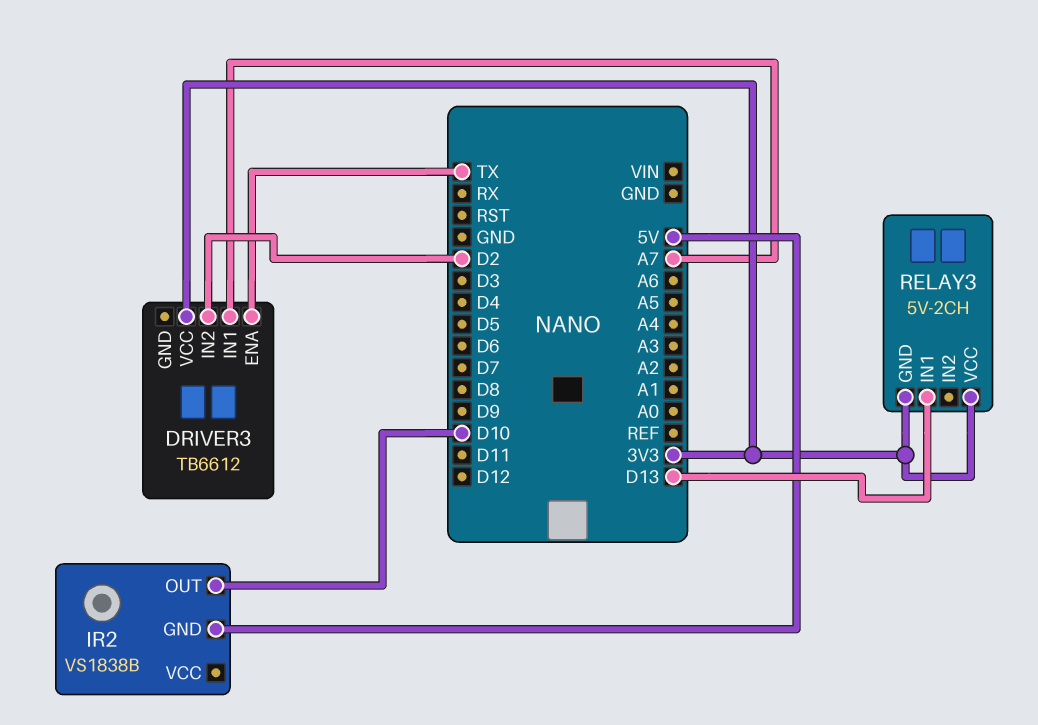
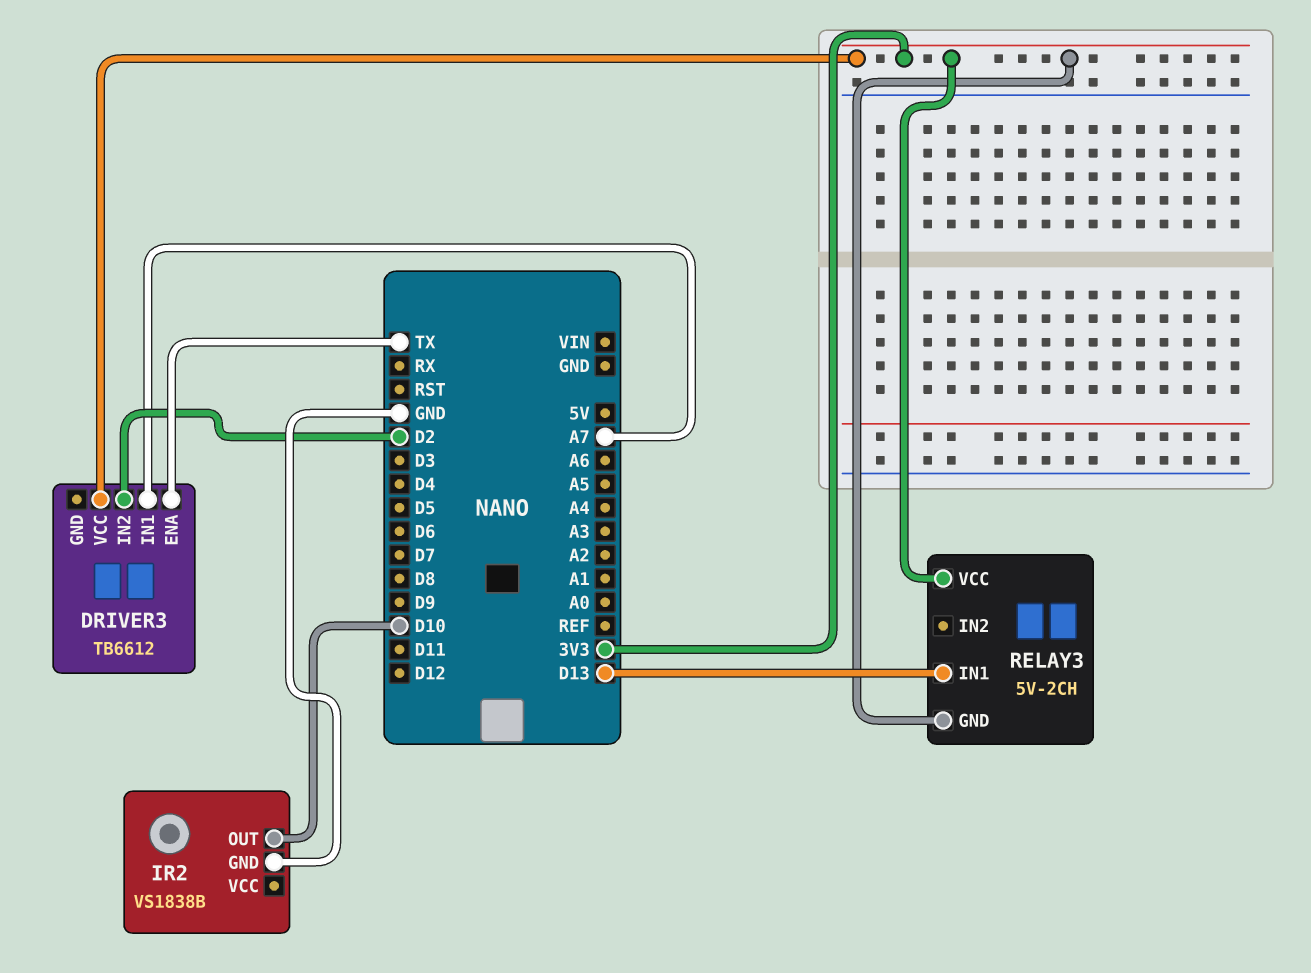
IR2 pin GND: 5V -> GND

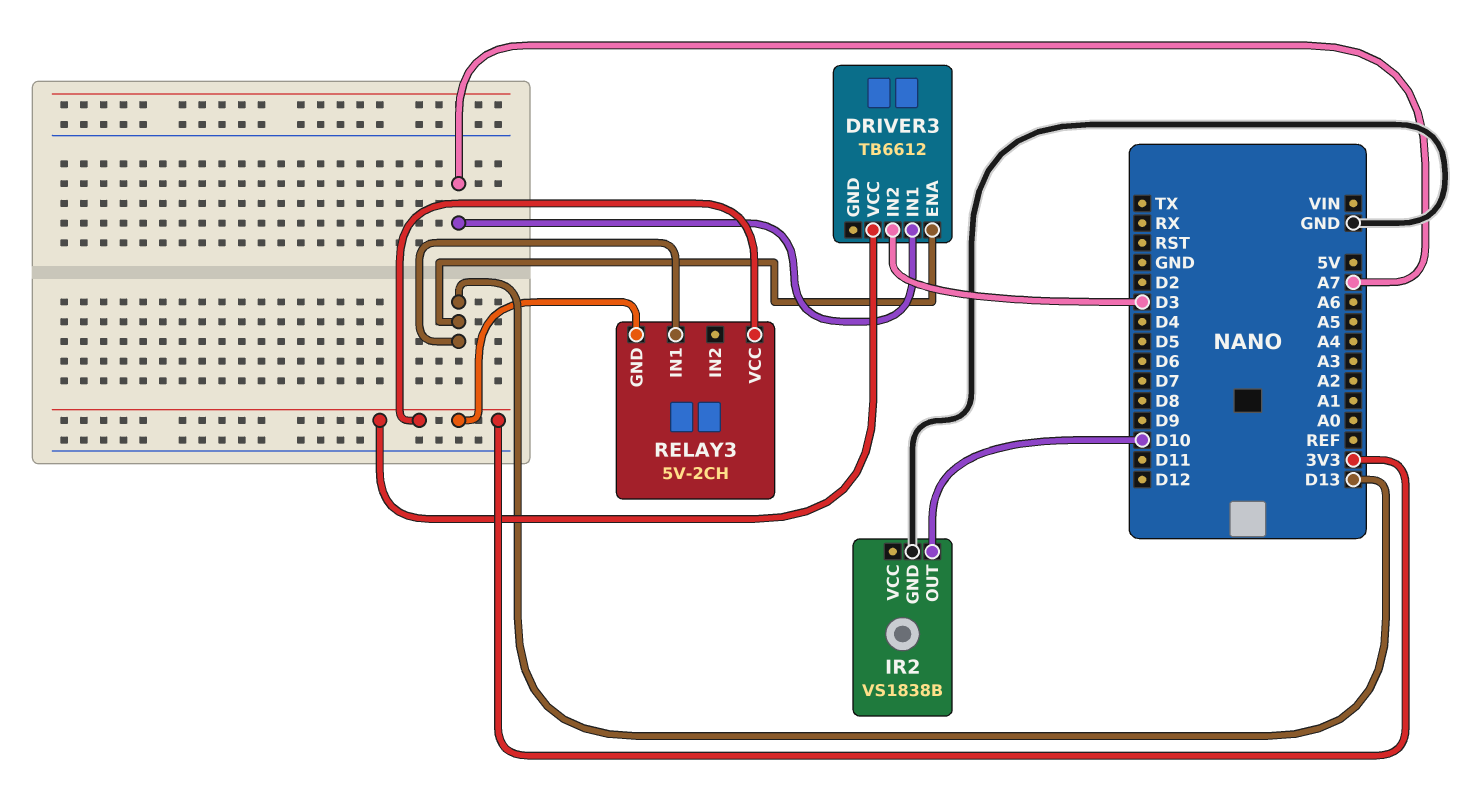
DRIVER3 pin ENA: TX -> D13
DRIVER3 pin IN2: D2 -> D3

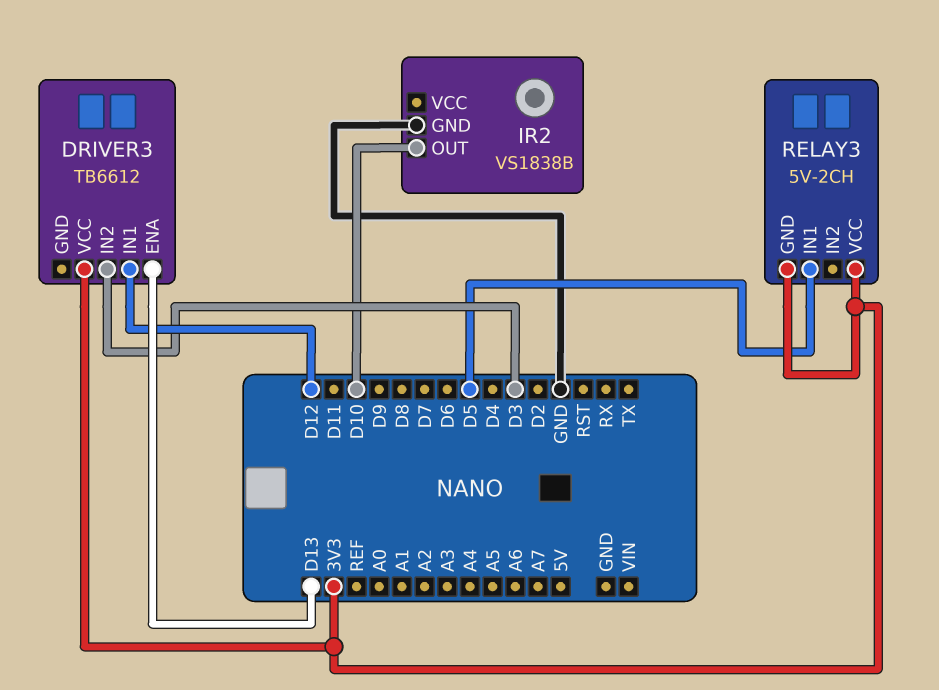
DRIVER3 pin IN1: A7 -> D12
RELAY3 pin IN1: D13 -> D5

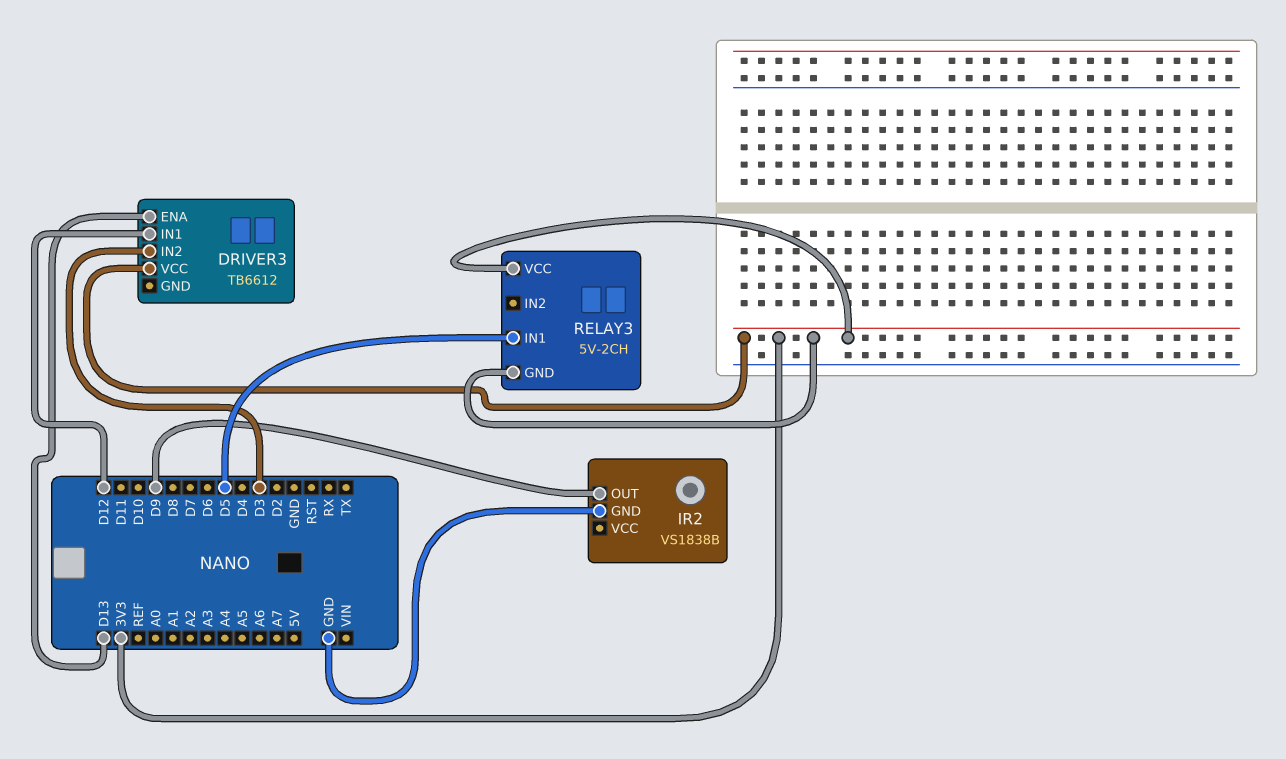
IR2 pin OUT: D10 -> D9

